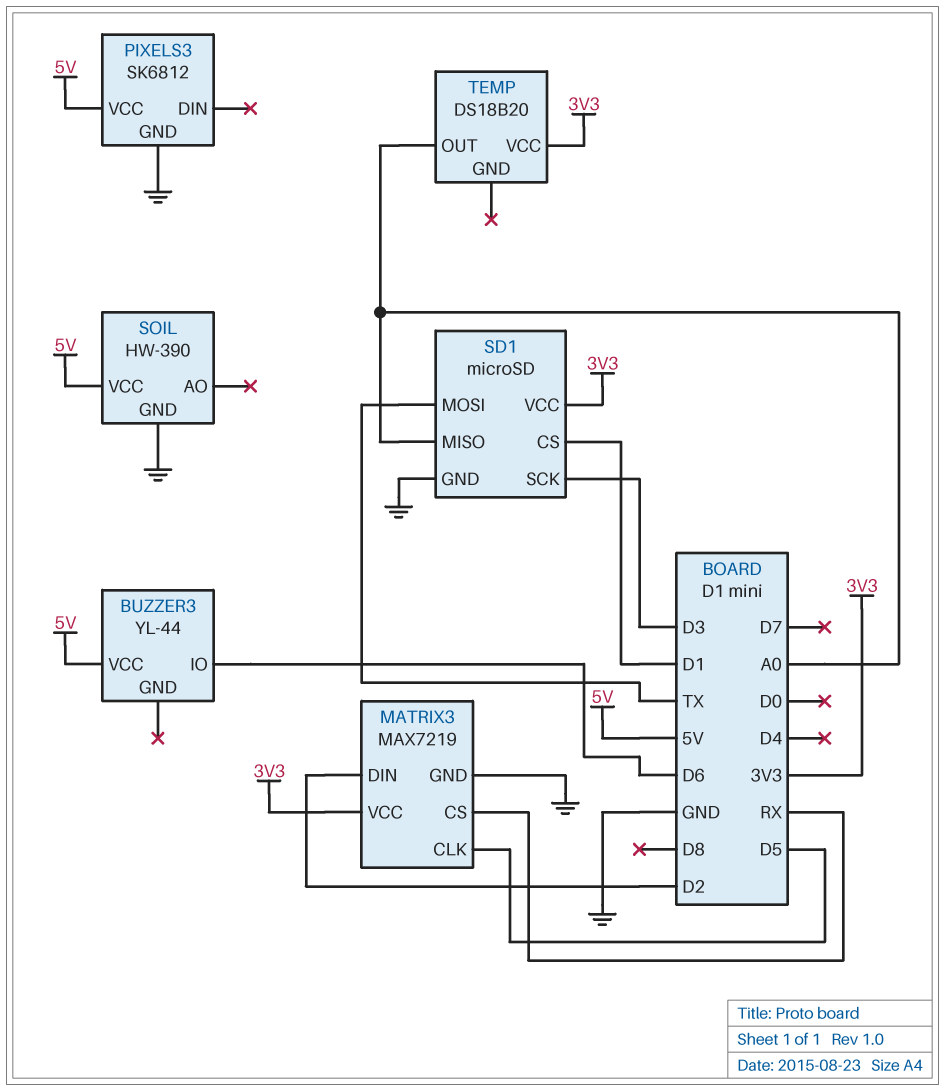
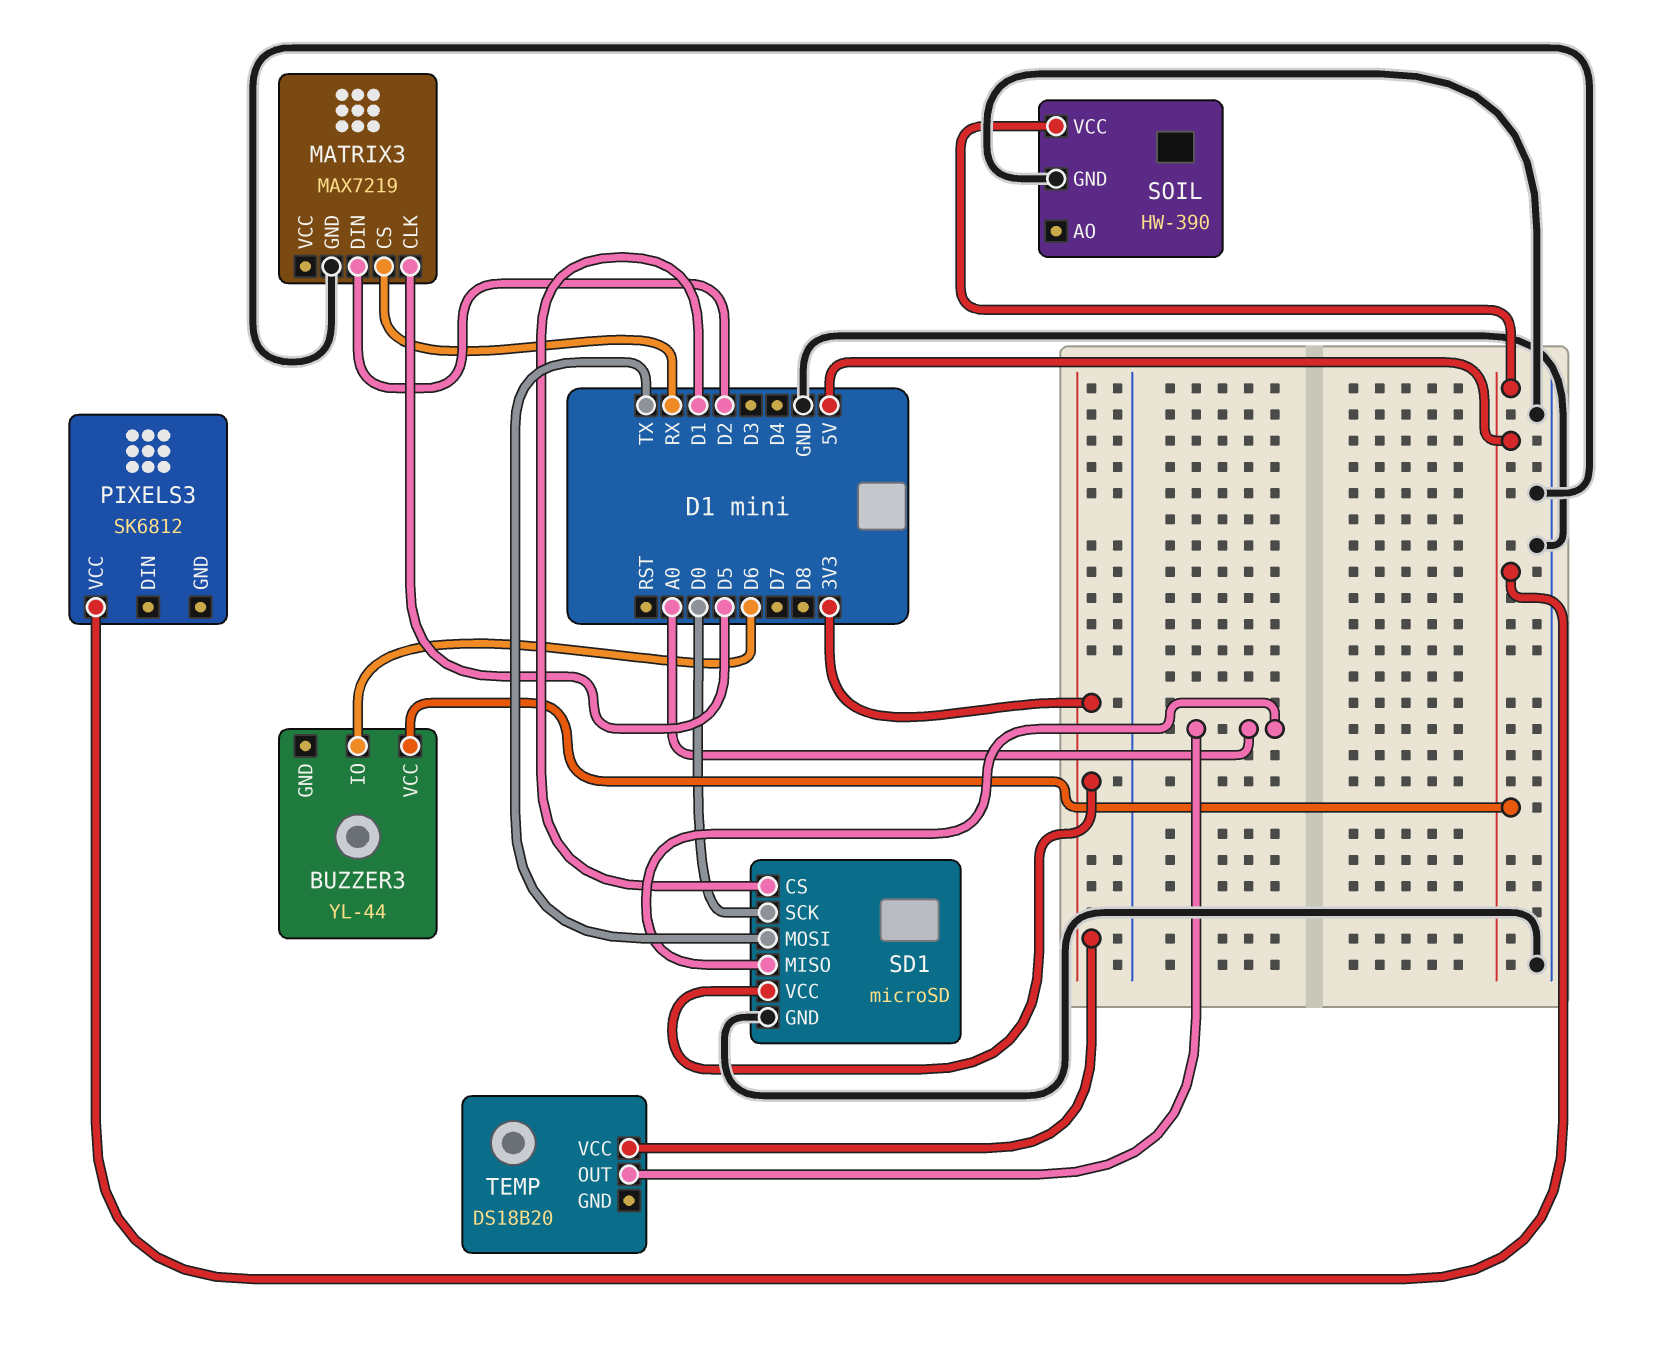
MATRIX3 pin VCC: 3V3 -> none
PIXELS3 pin GND: GND -> none
SD1 pin SCK: D3 -> D0

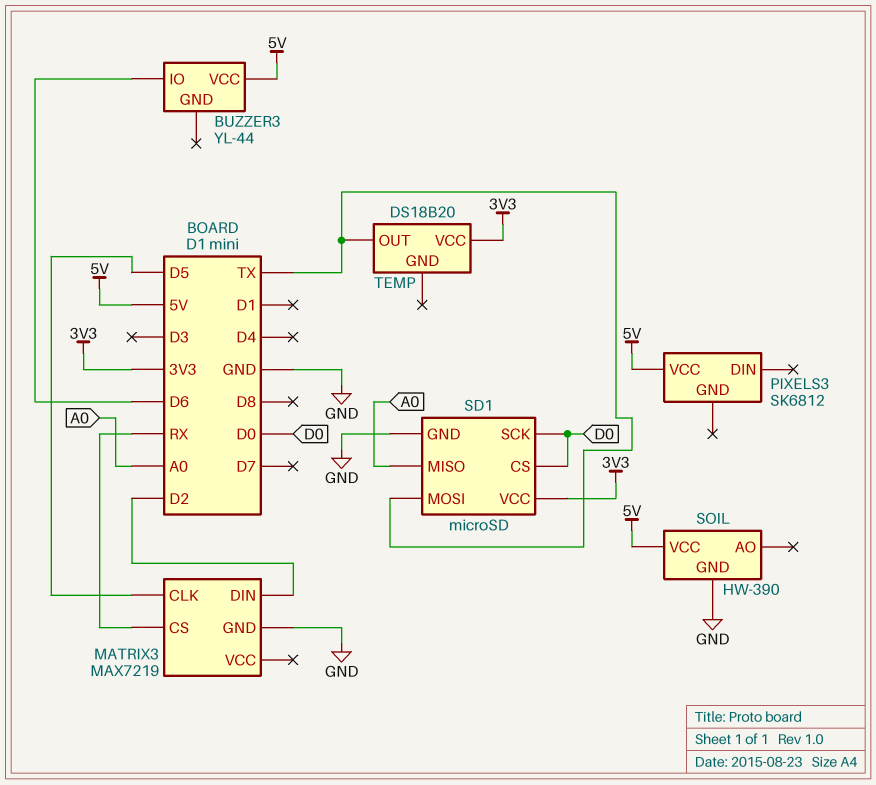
SD1 pin CS: D1 -> D0
TEMP pin OUT: A0 -> TX

